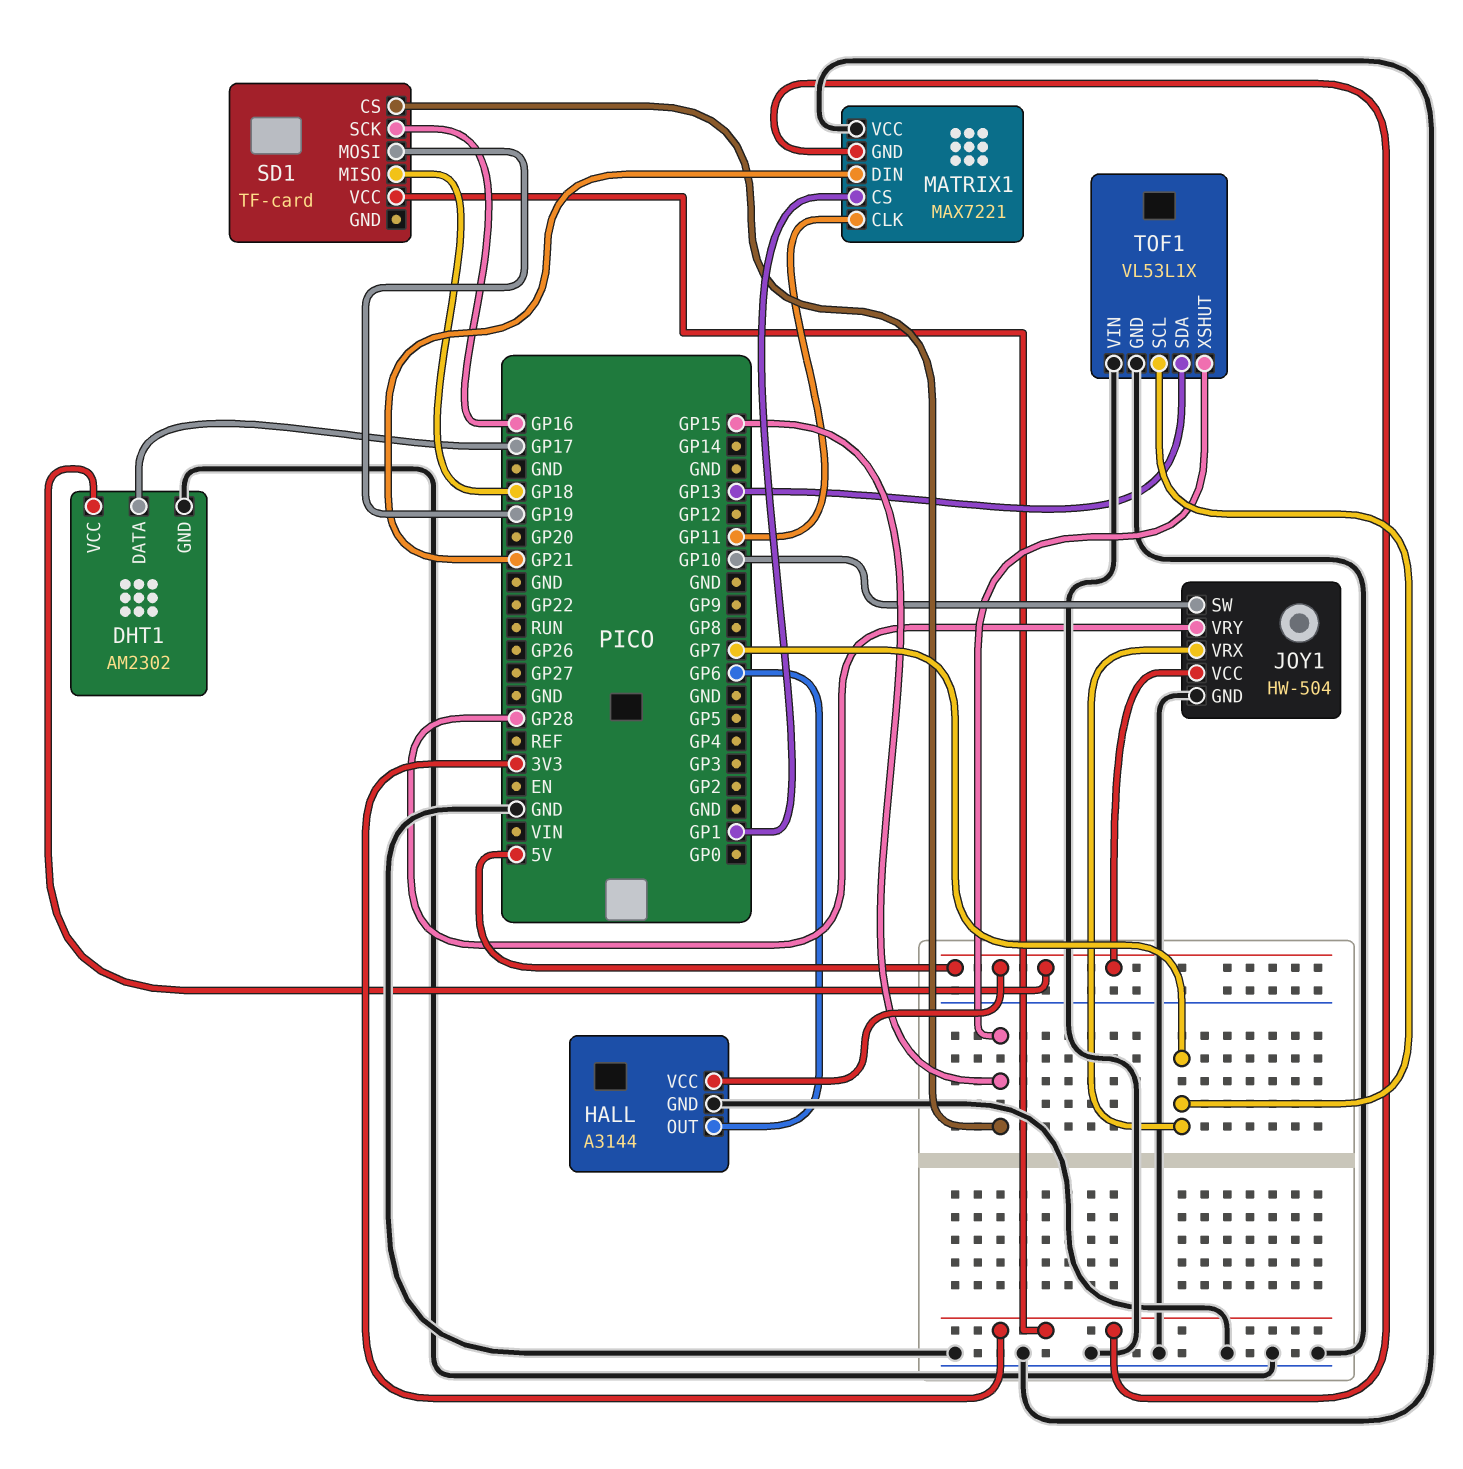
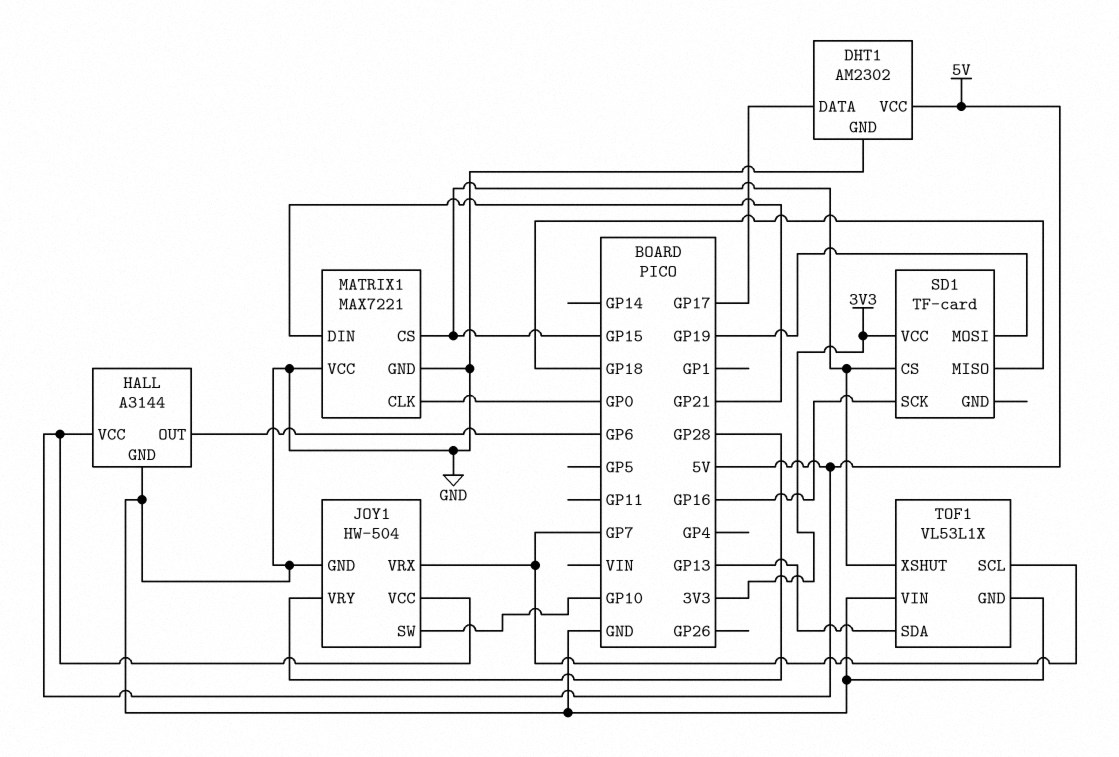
MATRIX1 pin CLK: GP11 -> GP0
MATRIX1 pin CS: GP1 -> GP15
MATRIX1 pin GND: 3V3 -> GND

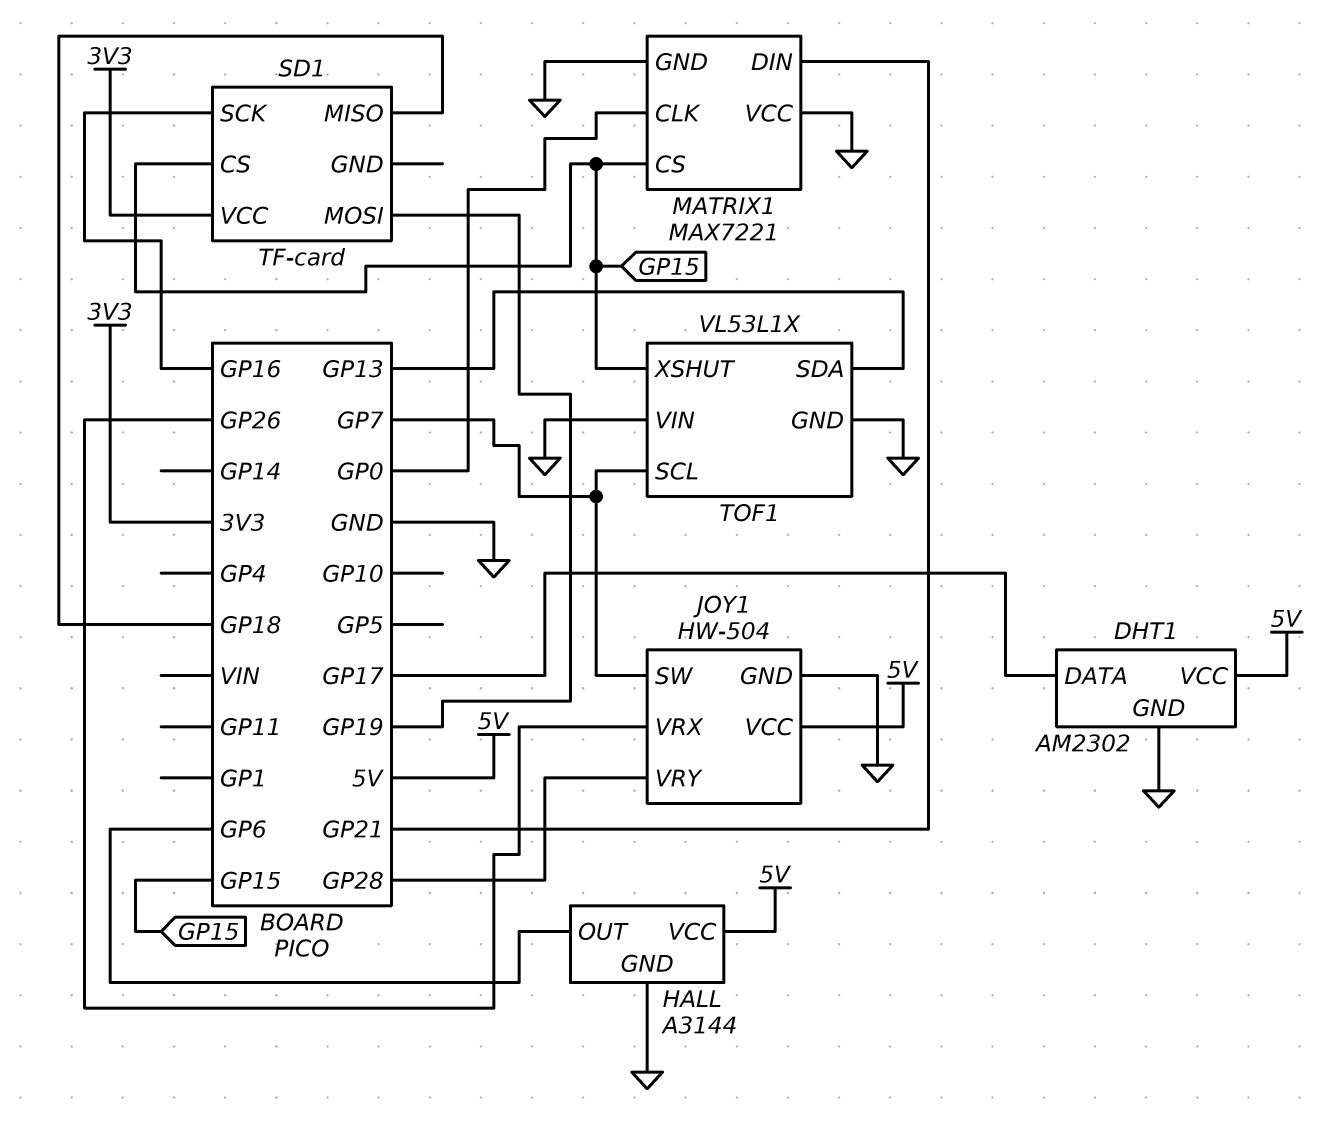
JOY1 pin SW: GP10 -> GP7
JOY1 pin VRX: GP7 -> GP26

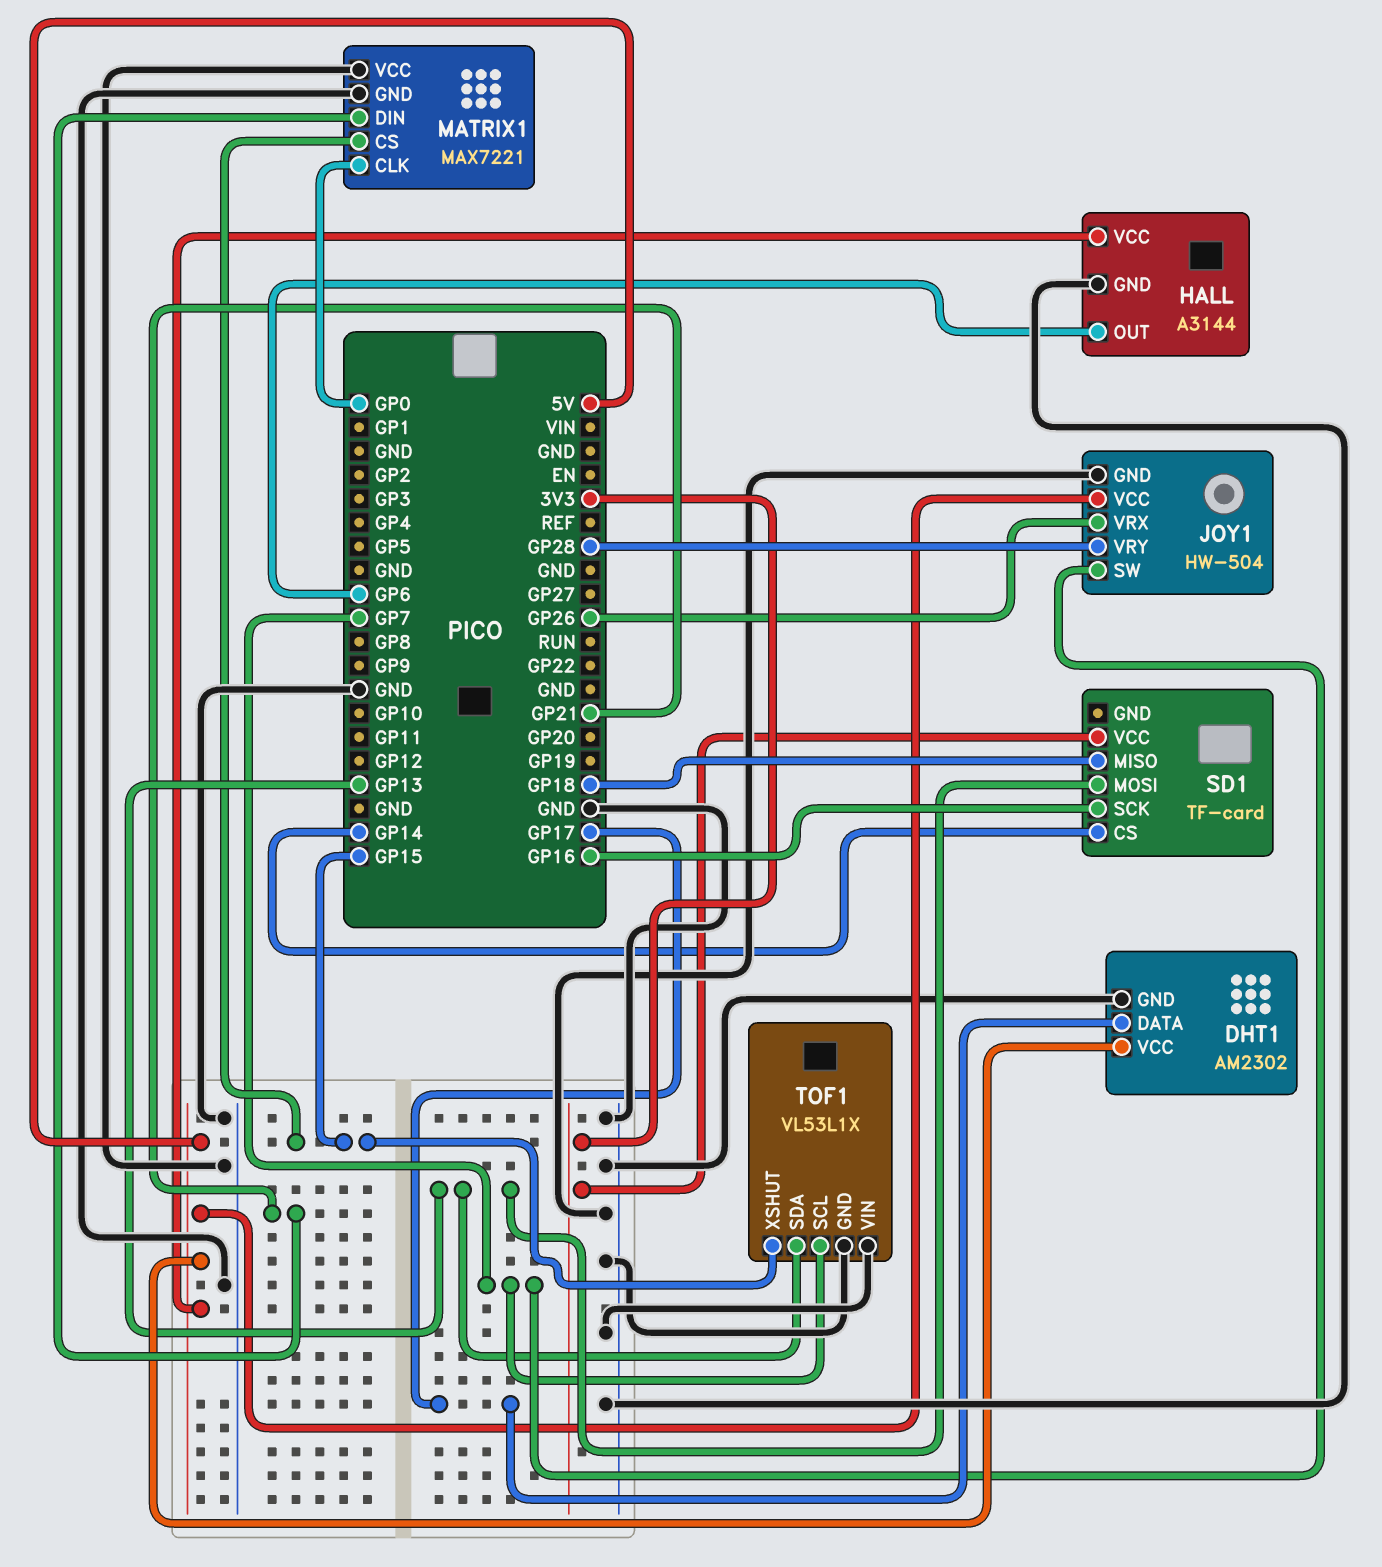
SD1 pin CS: GP15 -> GP14
SD1 pin MOSI: GP19 -> GP13

